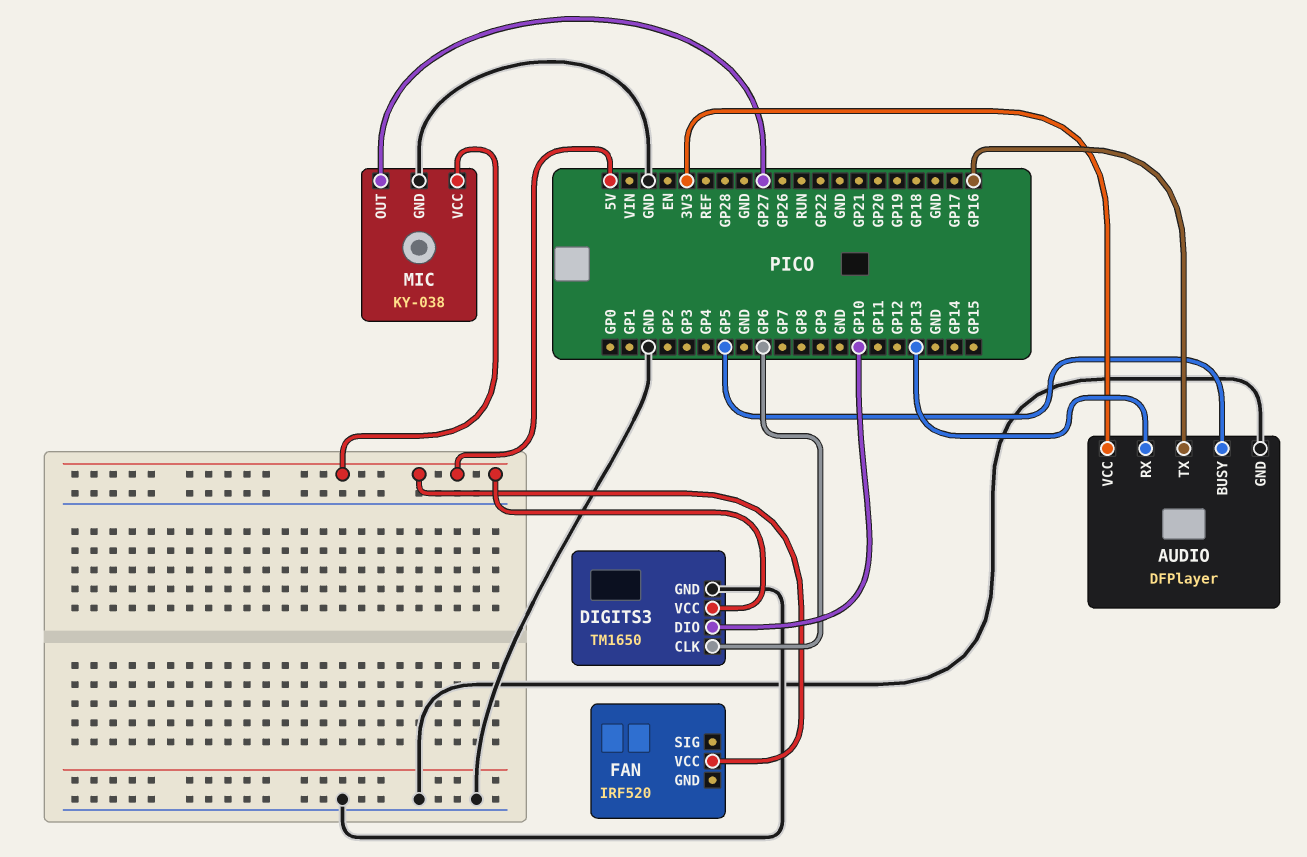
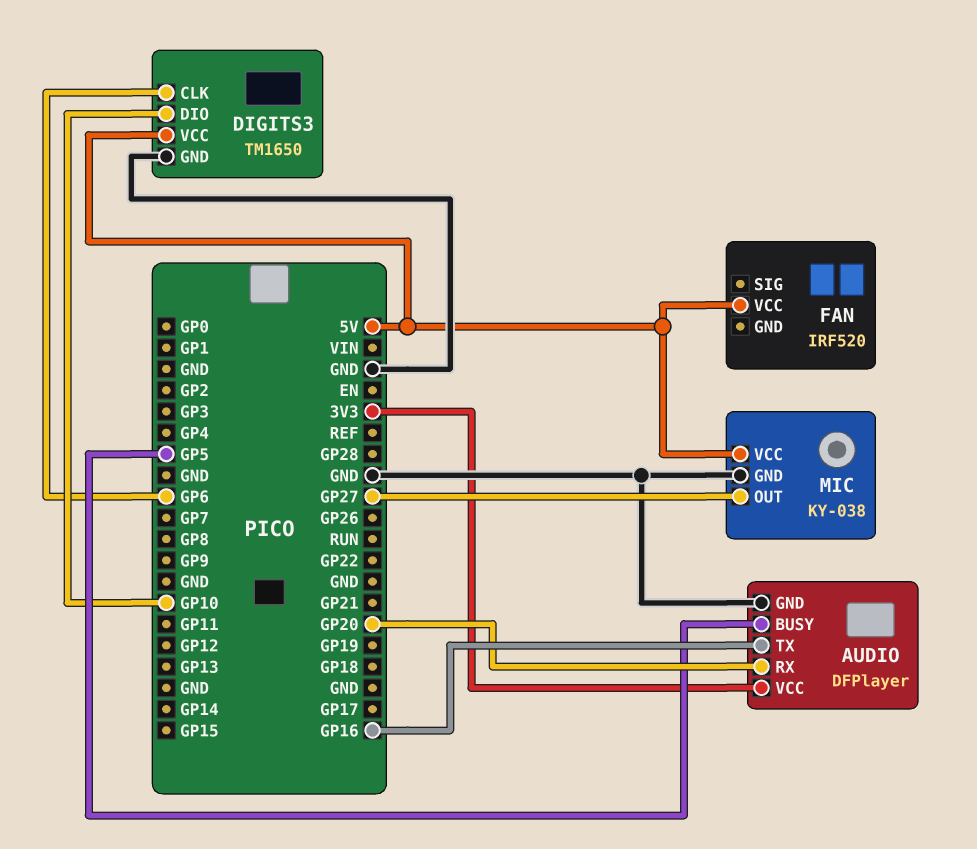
AUDIO pin RX: GP13 -> GP20

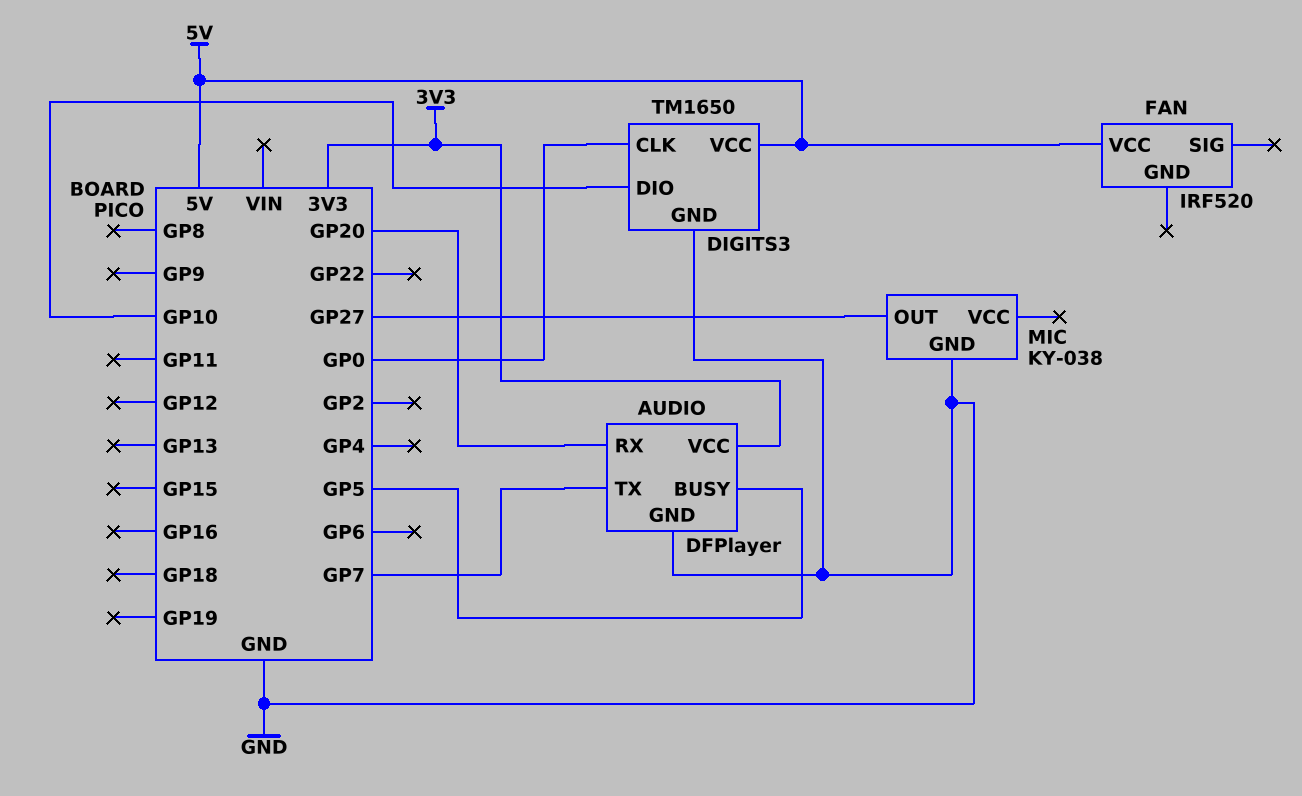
AUDIO pin TX: GP16 -> GP7
DIGITS3 pin CLK: GP6 -> GP0
MIC pin VCC: 5V -> none

